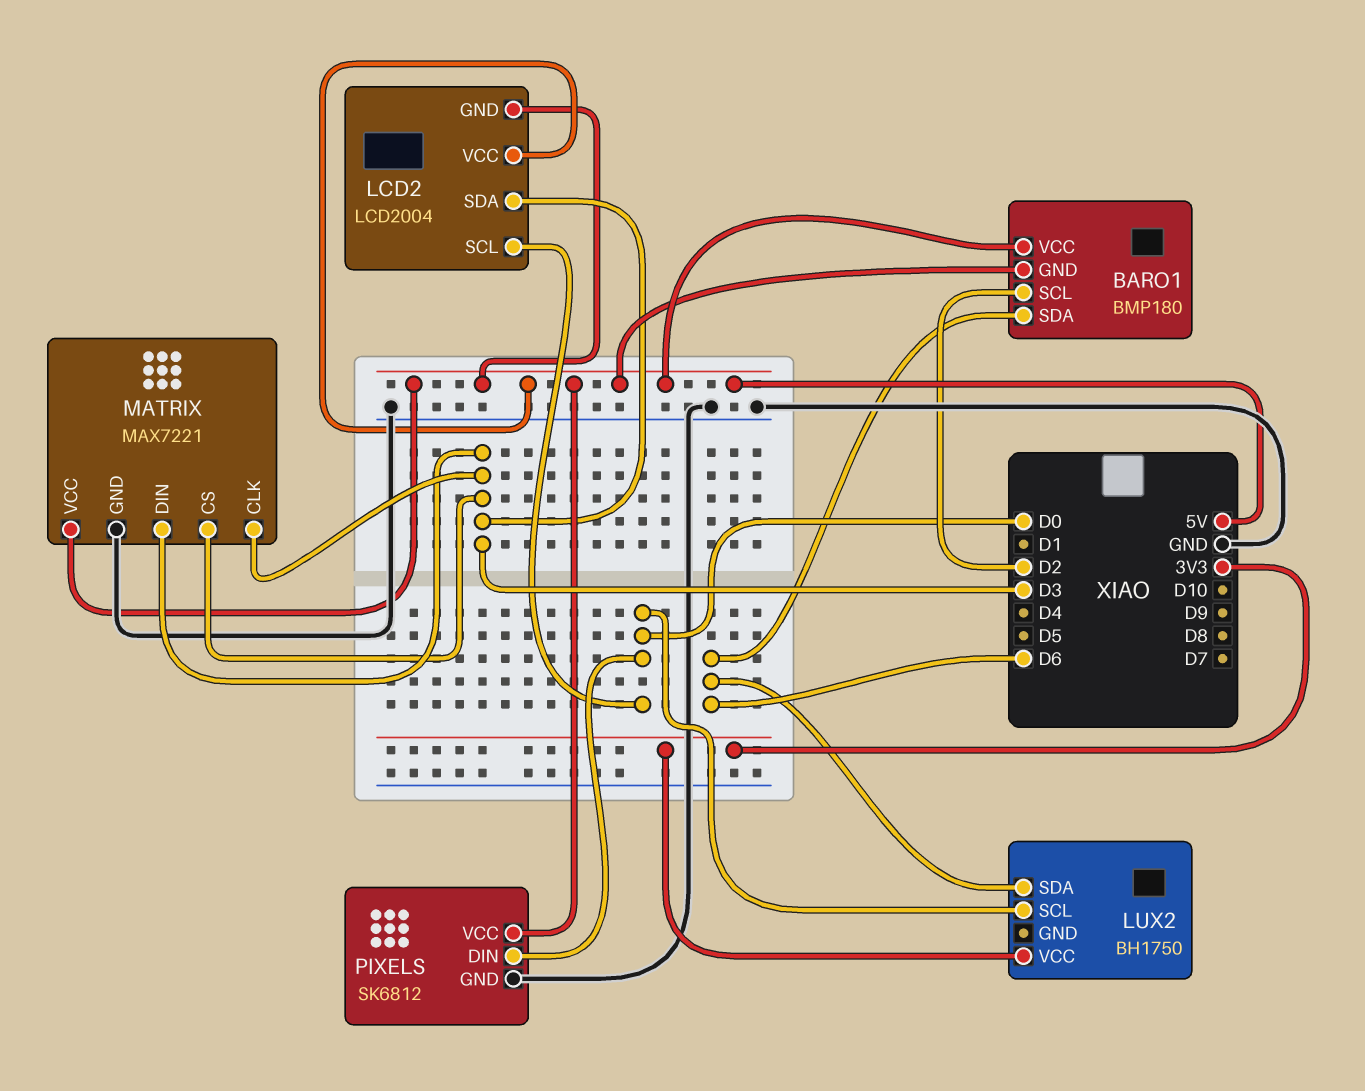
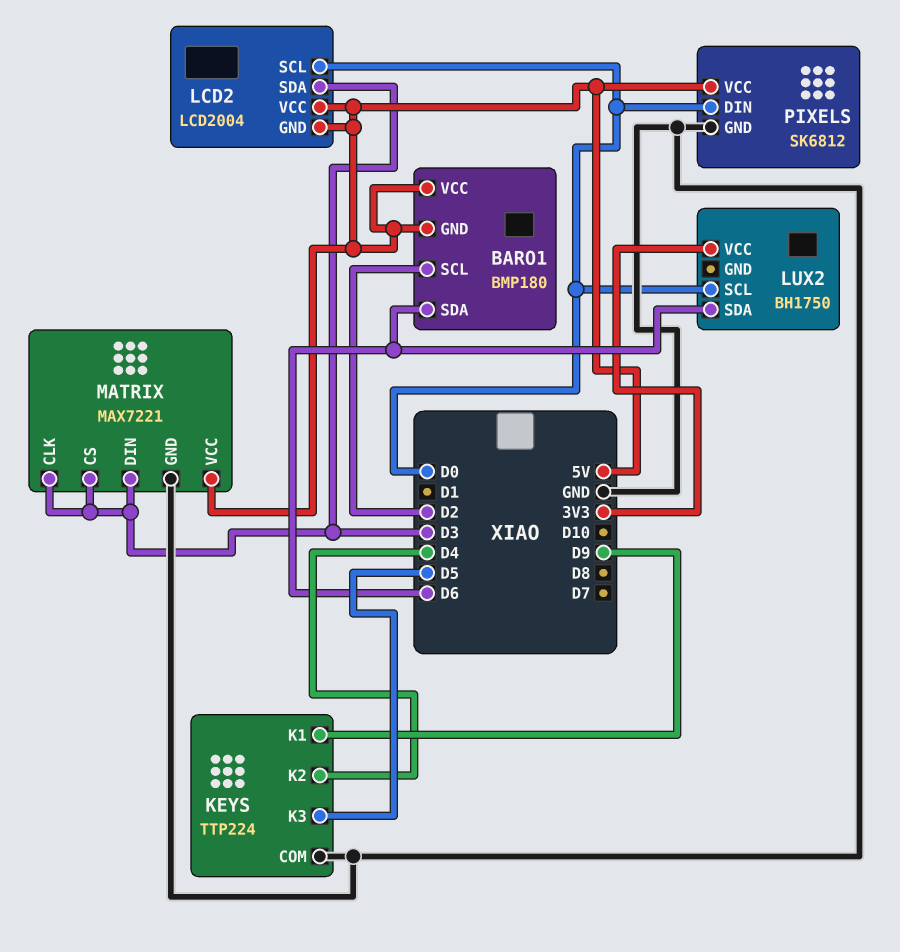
KEYS: none -> TTP224
KEYS pin COM: none -> GND
KEYS pin K1: none -> D9
KEYS pin K2: none -> D4
KEYS pin K3: none -> D5

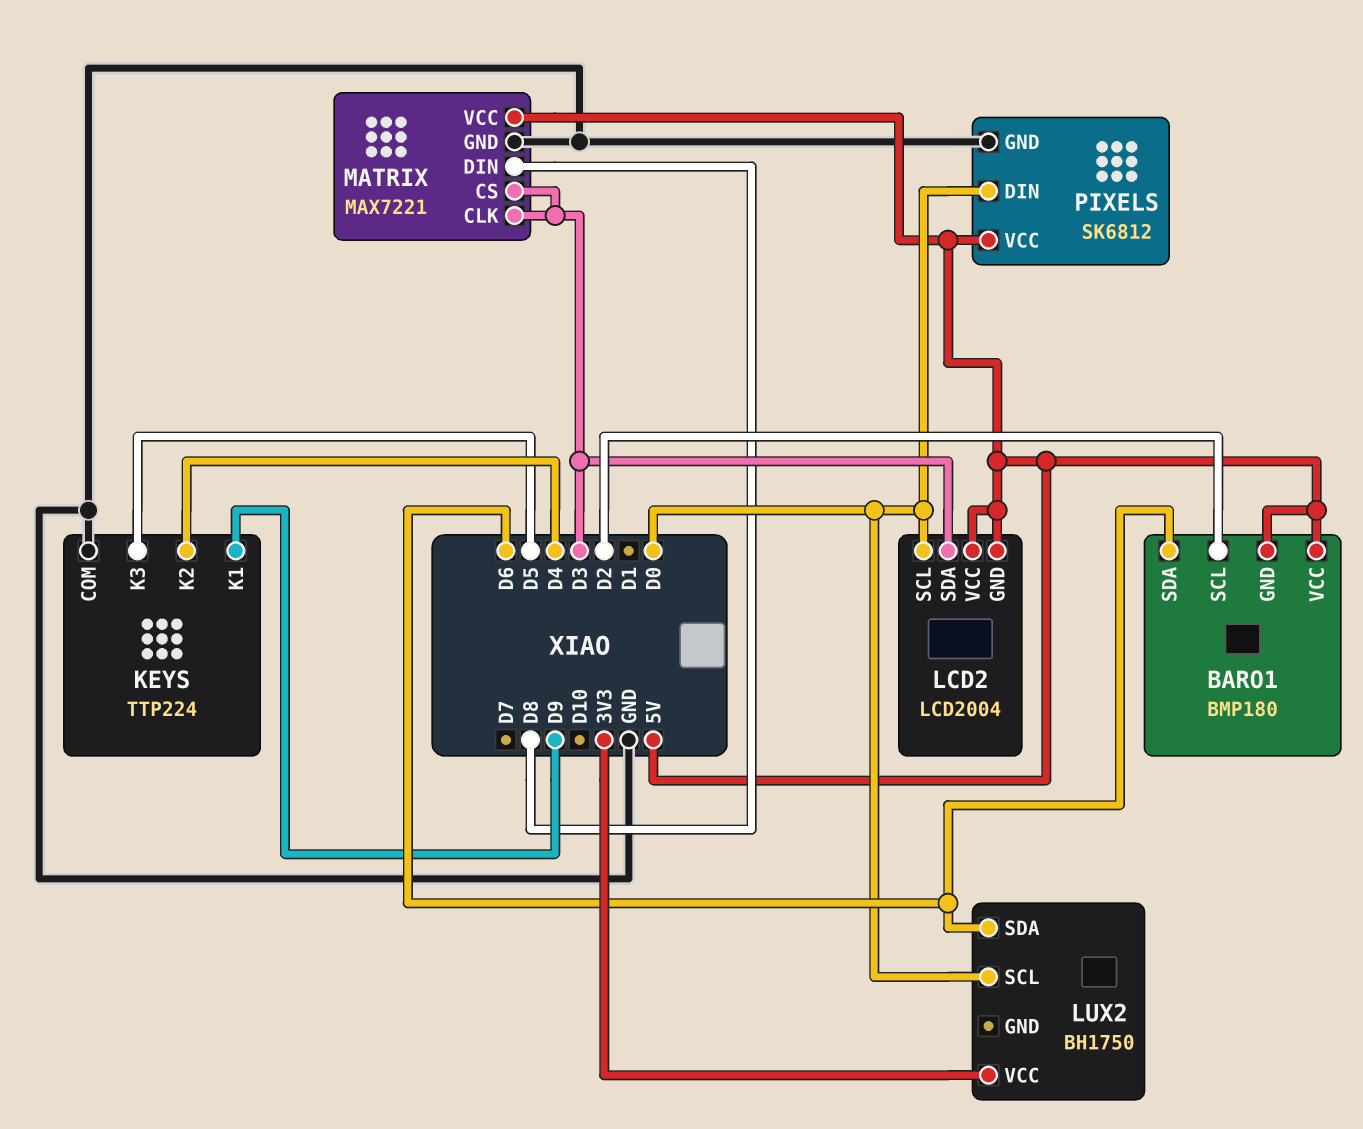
MATRIX pin DIN: D3 -> D8

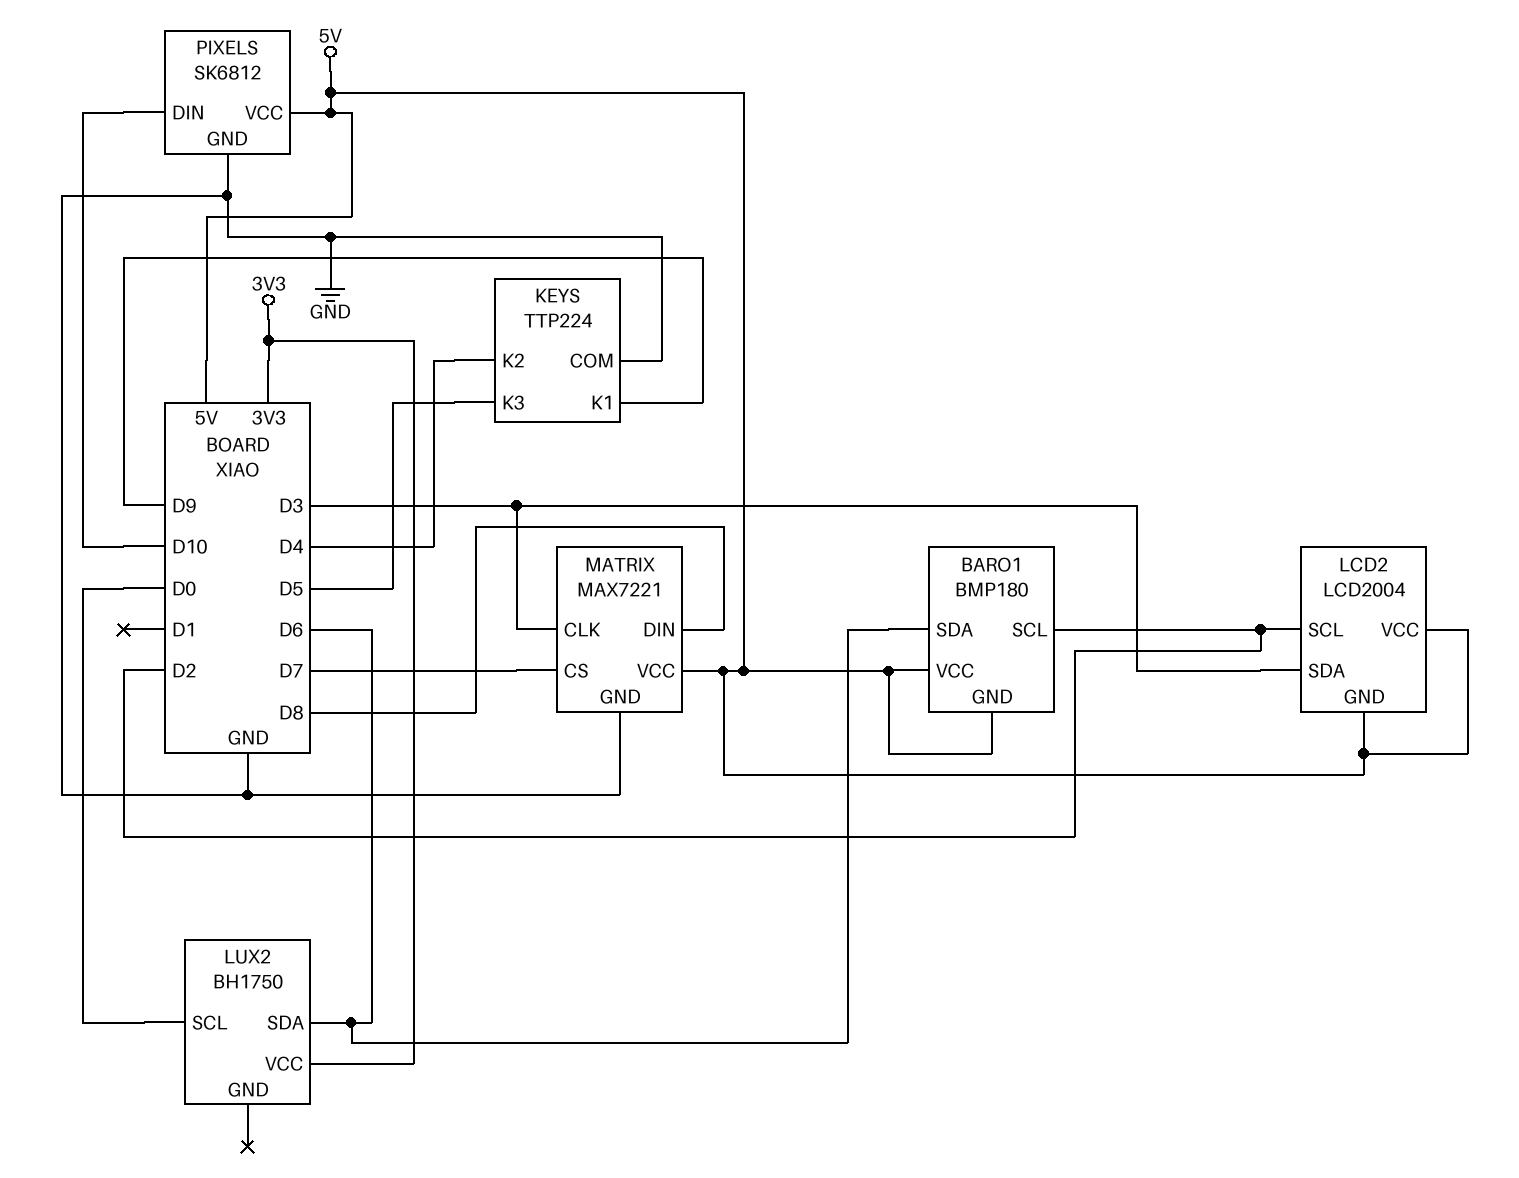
LCD2 pin SCL: D0 -> D2
MATRIX pin CS: D3 -> D7
PIXELS pin DIN: D0 -> D10

